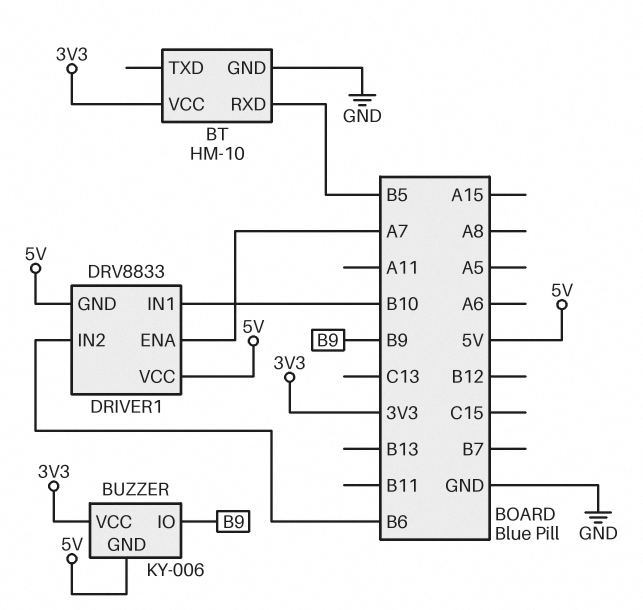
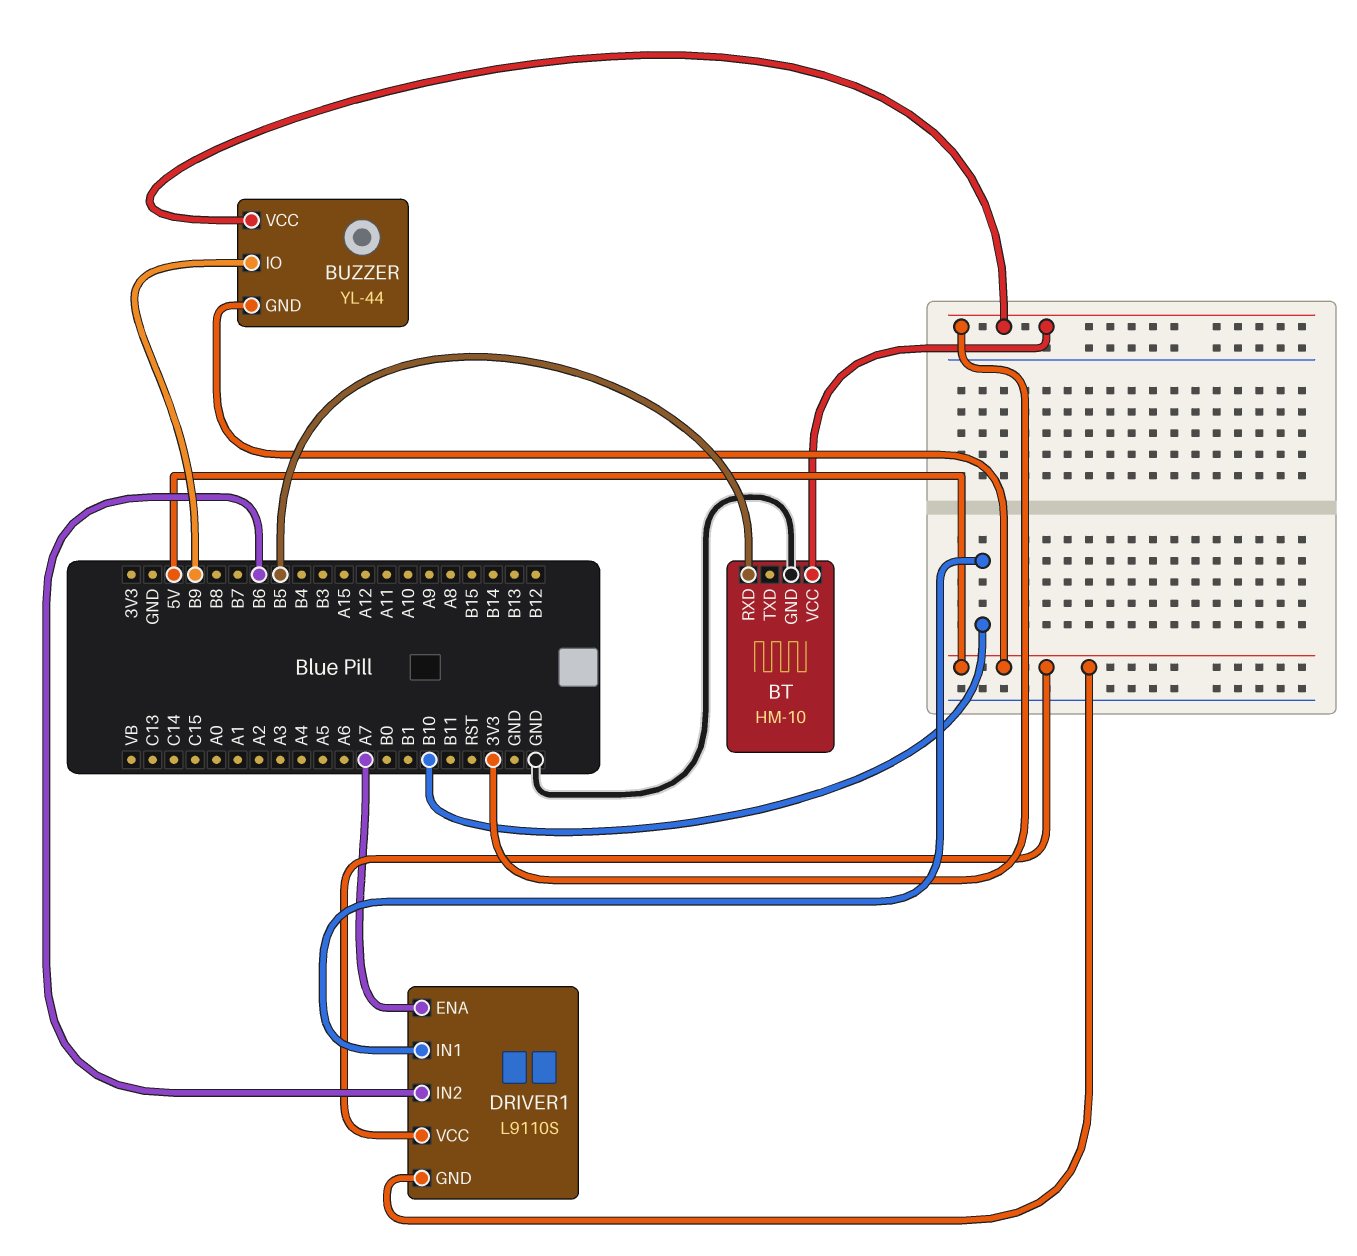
BUZZER: KY-006 -> YL-44
DRIVER1: DRV8833 -> L9110S

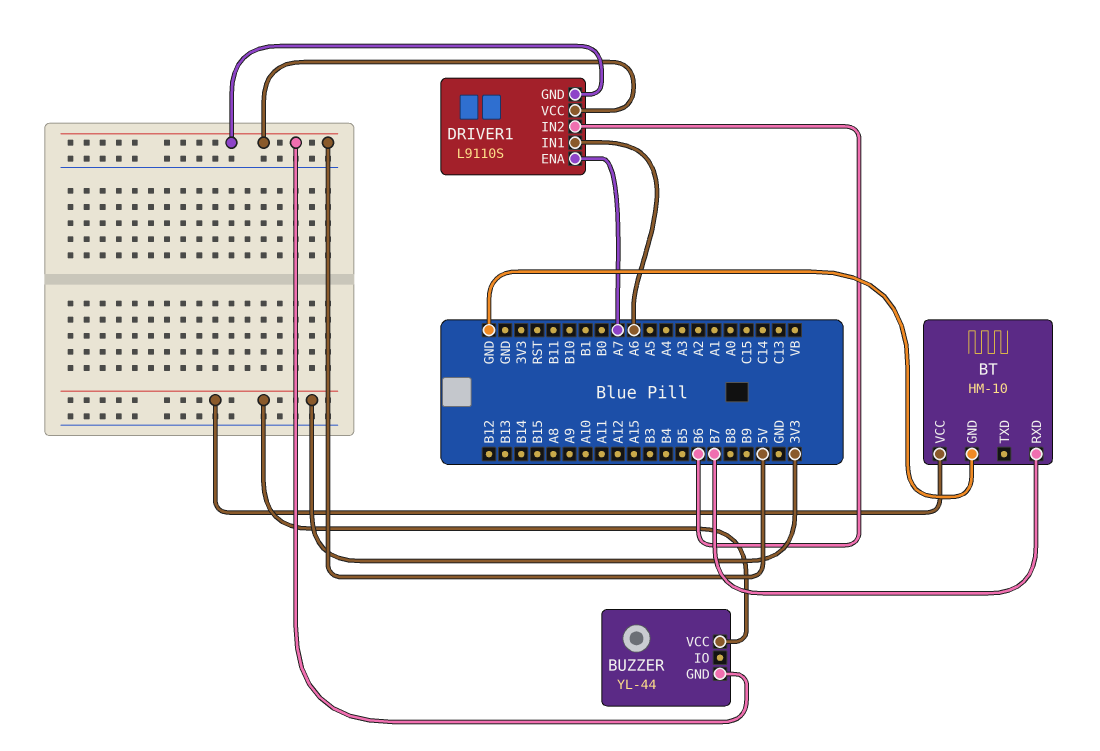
BT pin RXD: B5 -> B7
BUZZER pin IO: B9 -> none
DRIVER1 pin IN1: B10 -> A6

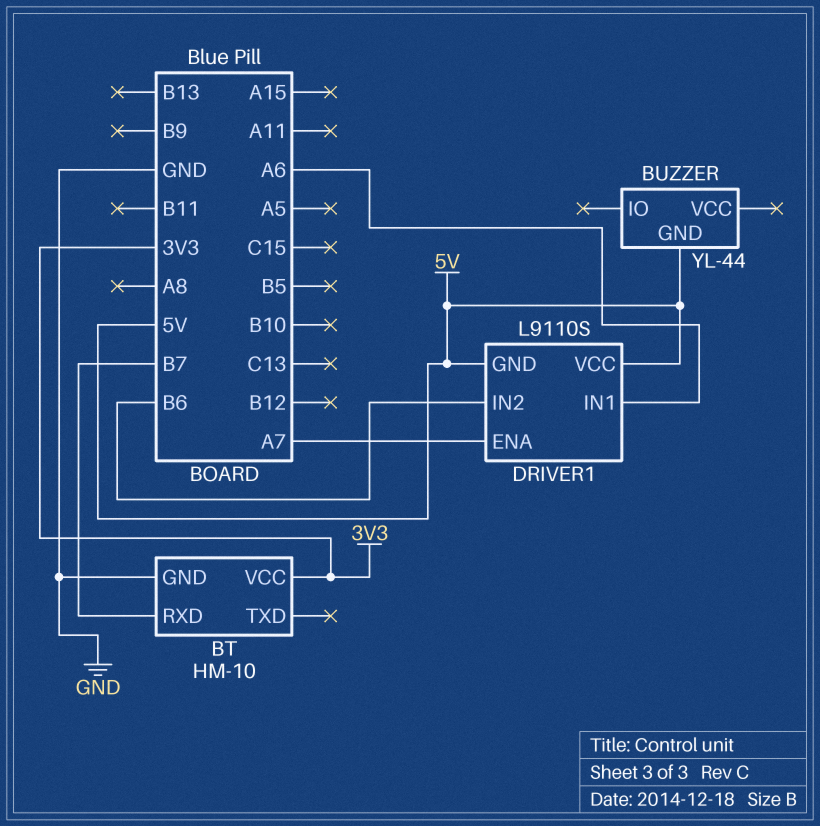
BUZZER pin VCC: 3V3 -> none

